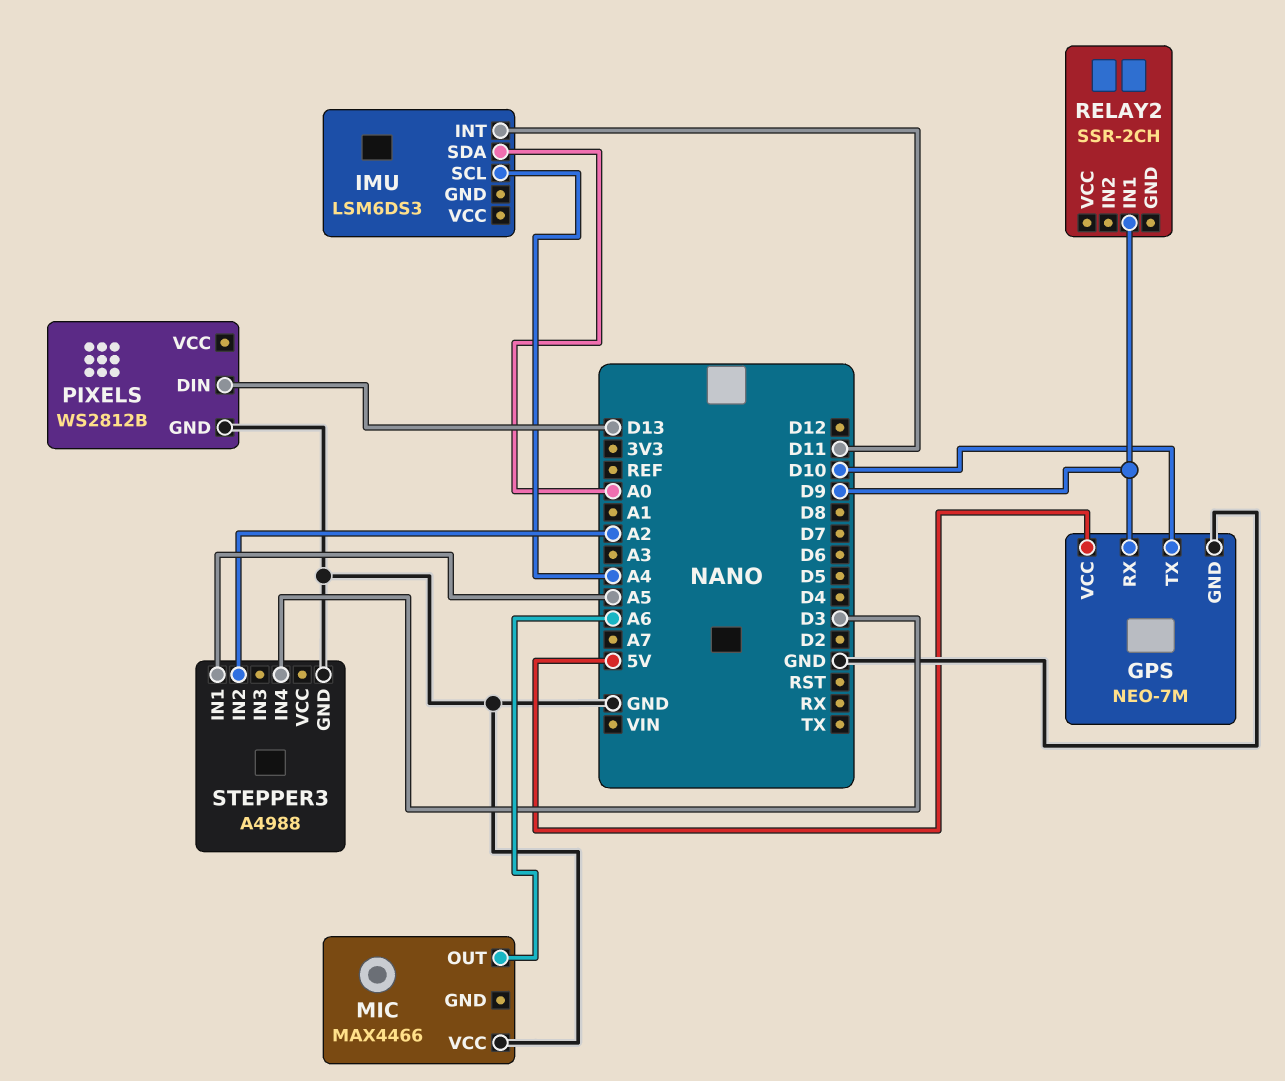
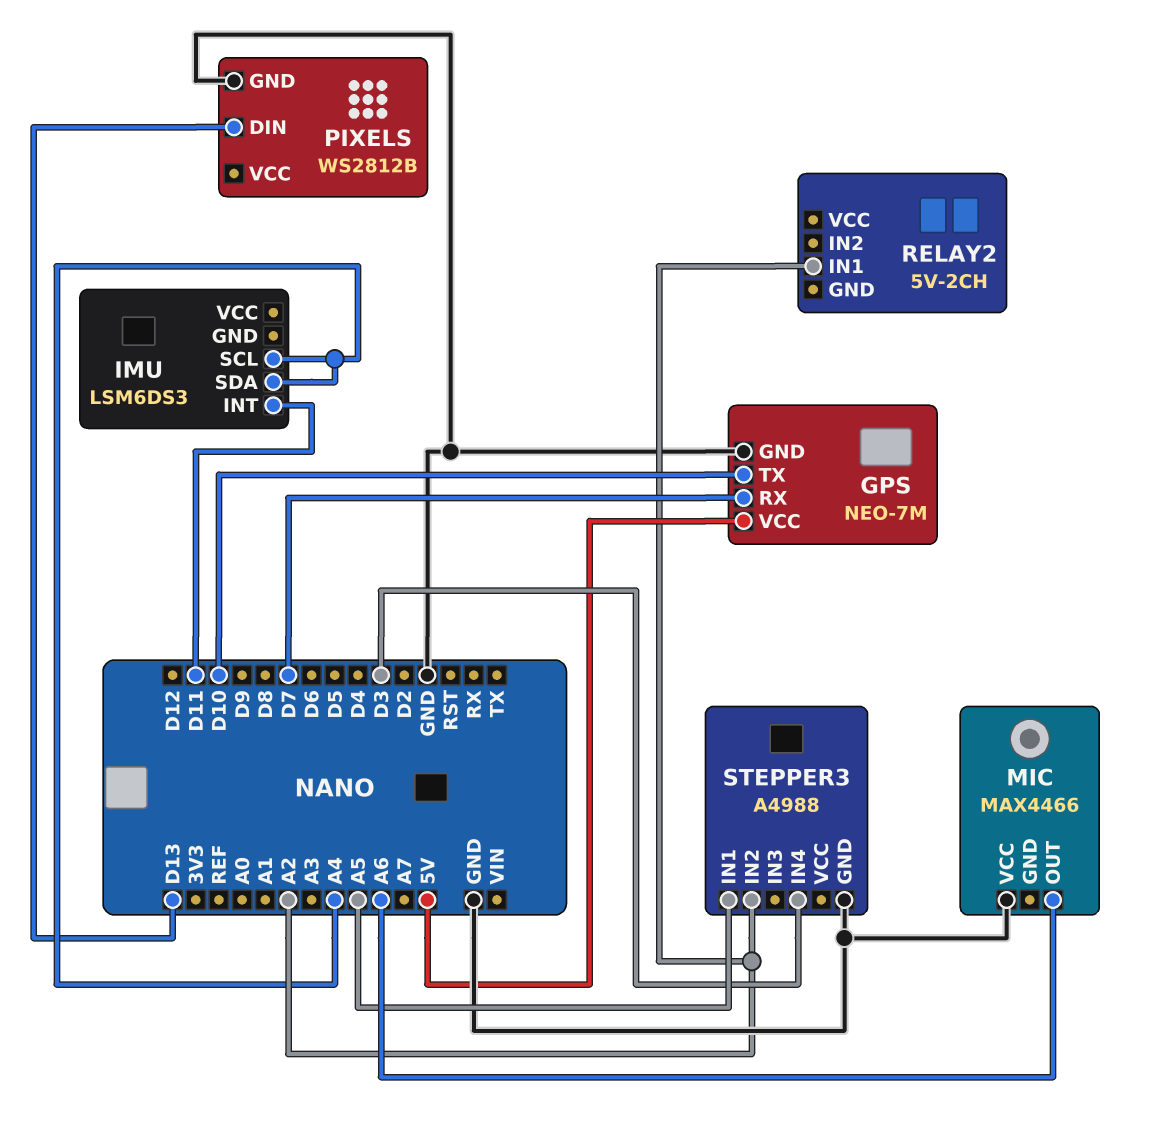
GPS pin RX: D9 -> D7
IMU pin SDA: A0 -> A4
RELAY2: SSR-2CH -> 5V-2CH
RELAY2 pin IN1: D9 -> A2

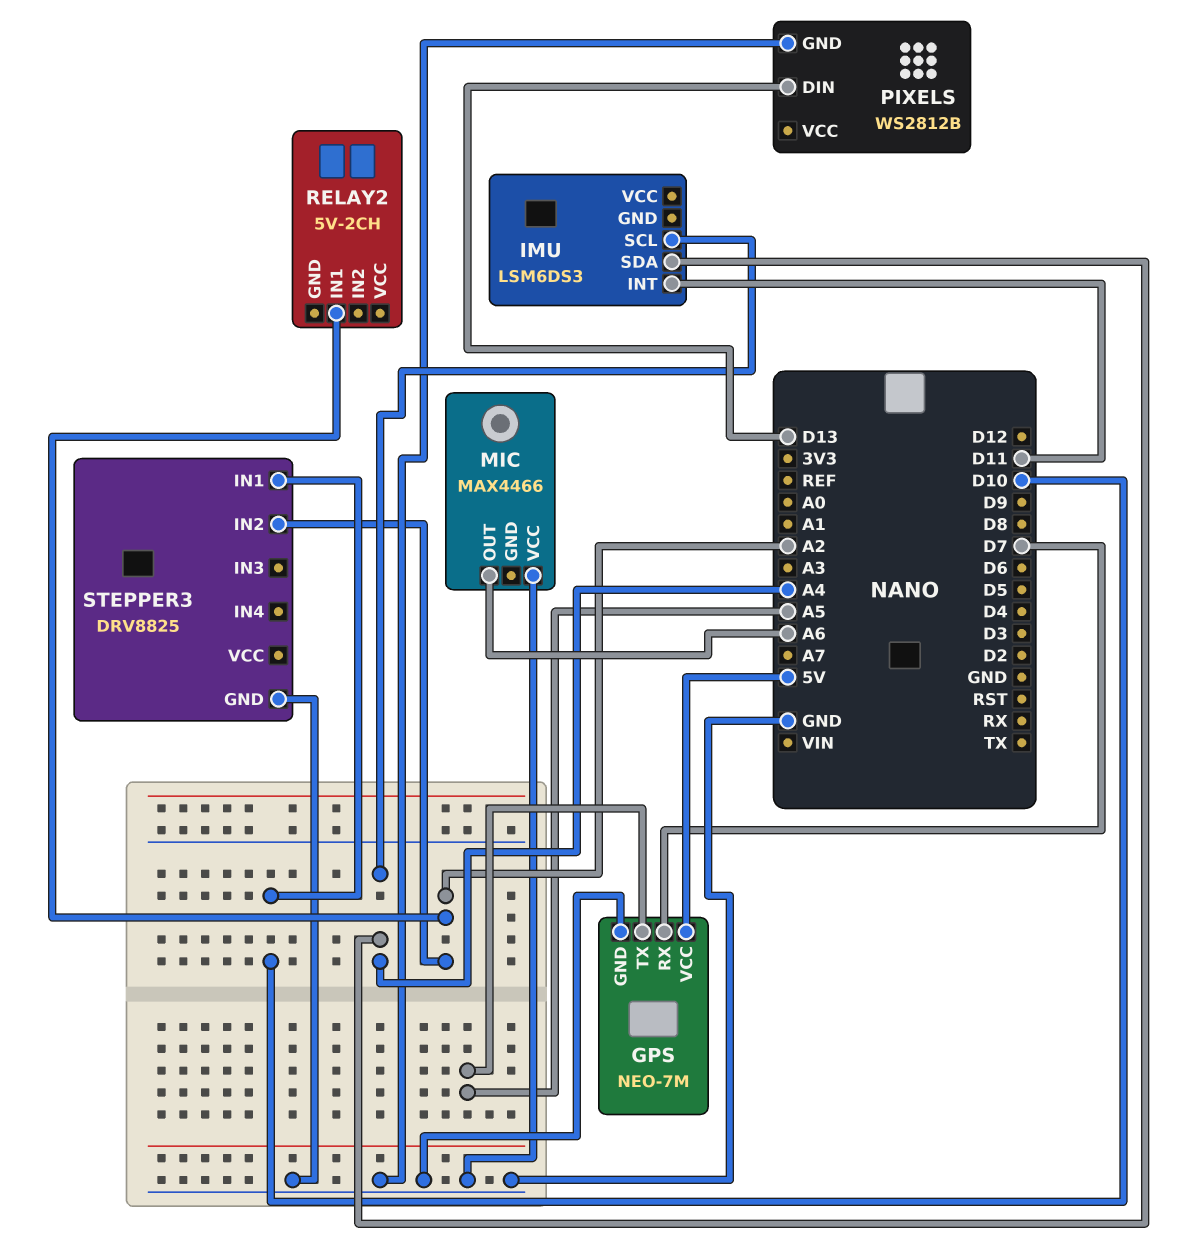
GPS pin TX: D10 -> A5
STEPPER3: A4988 -> DRV8825
STEPPER3 pin IN1: A5 -> D10
STEPPER3 pin IN4: D3 -> none

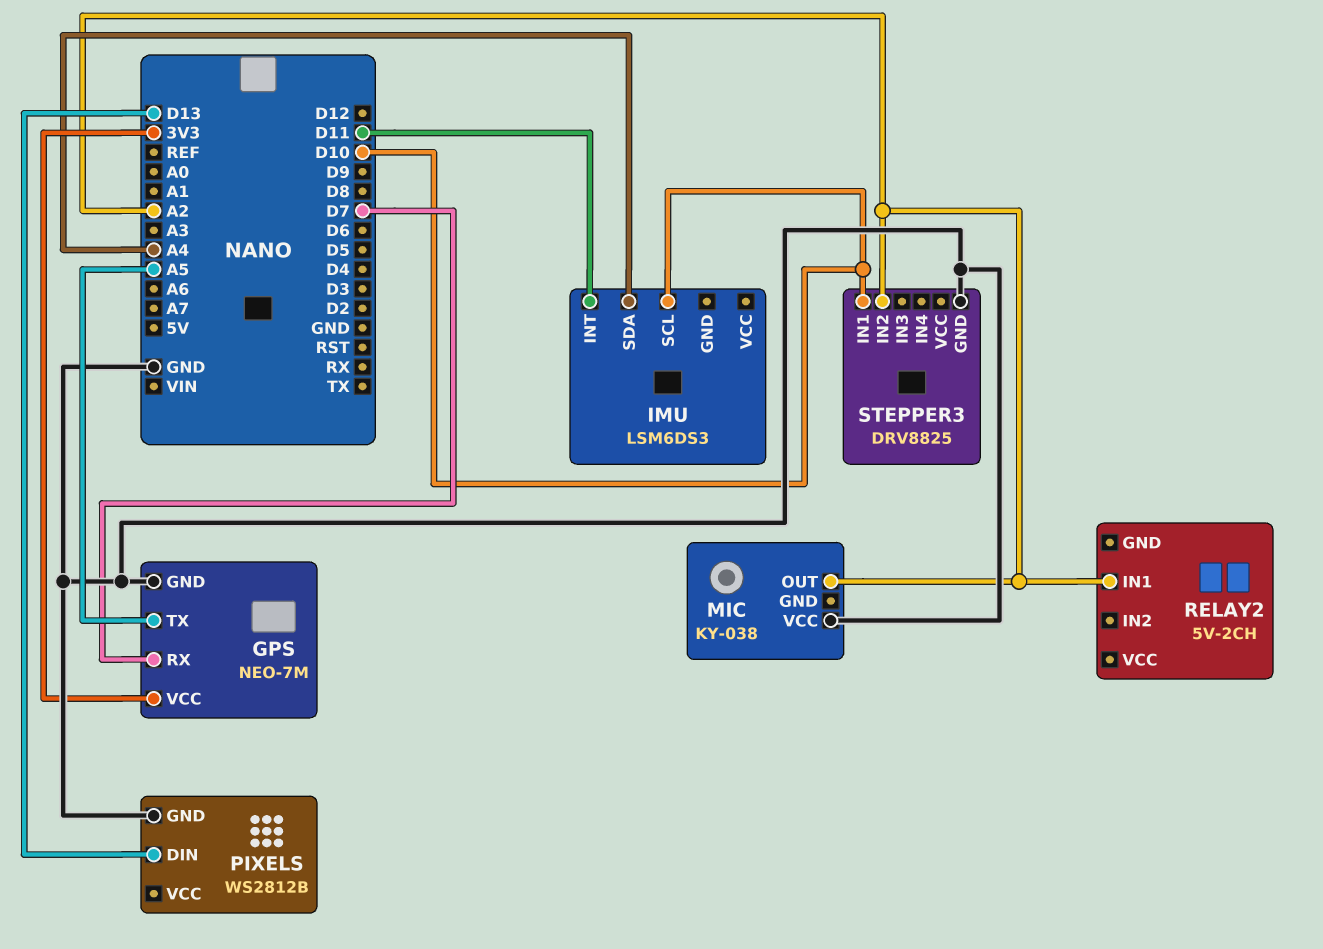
GPS pin VCC: 5V -> 3V3
IMU pin SCL: A4 -> D10
MIC: MAX4466 -> KY-038
MIC pin OUT: A6 -> A2

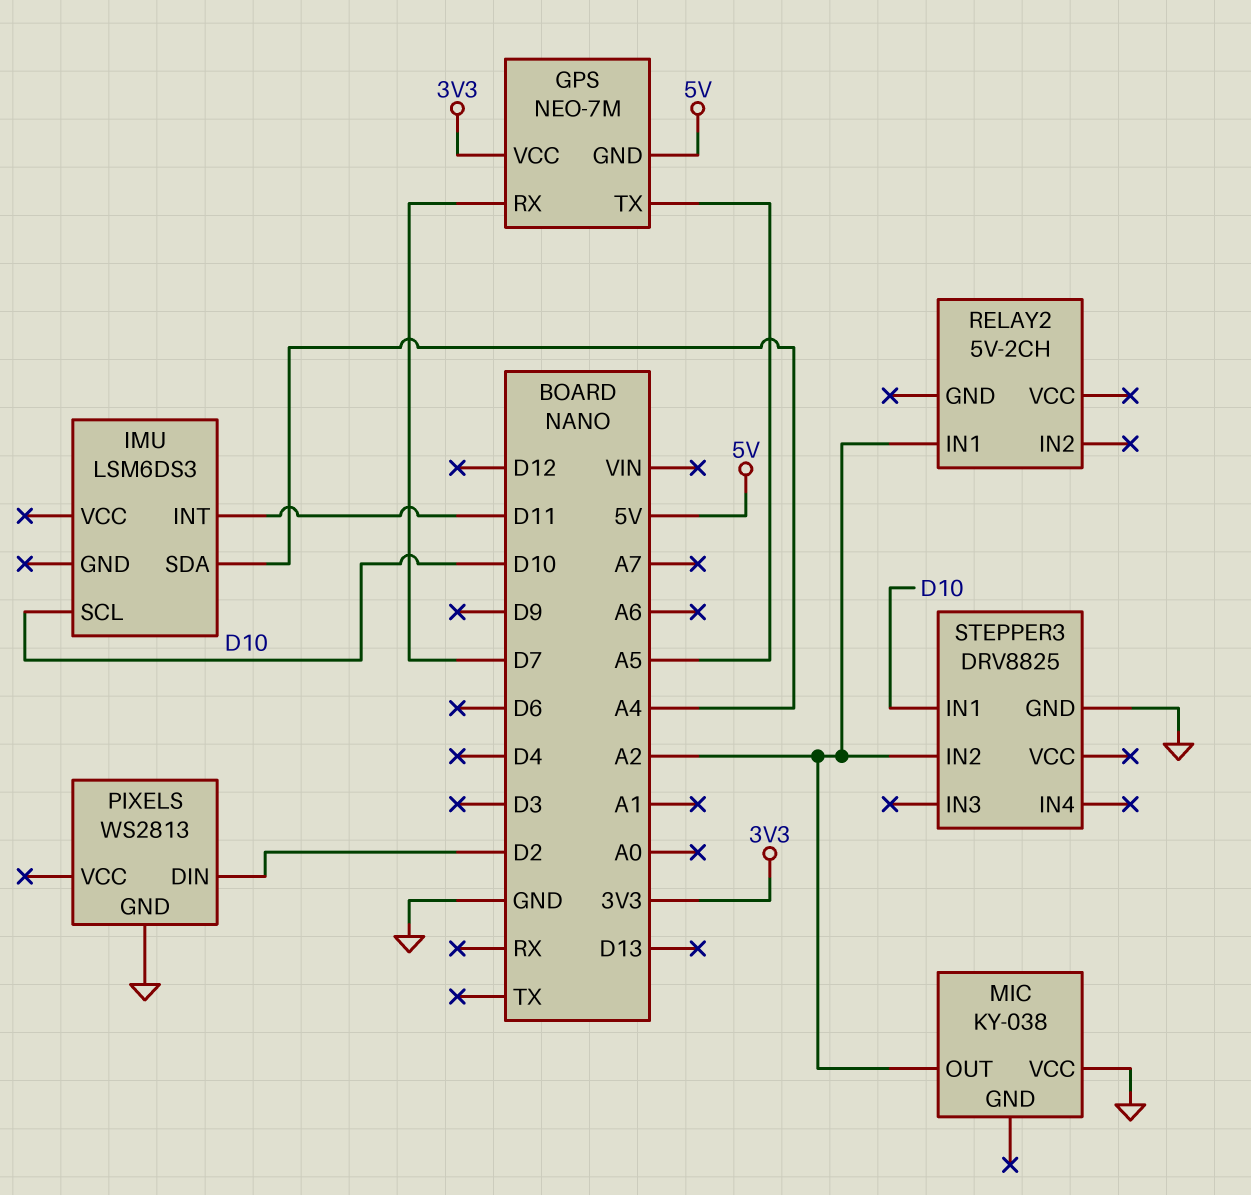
GPS pin GND: GND -> 5V
PIXELS: WS2812B -> WS2813
PIXELS pin DIN: D13 -> D2

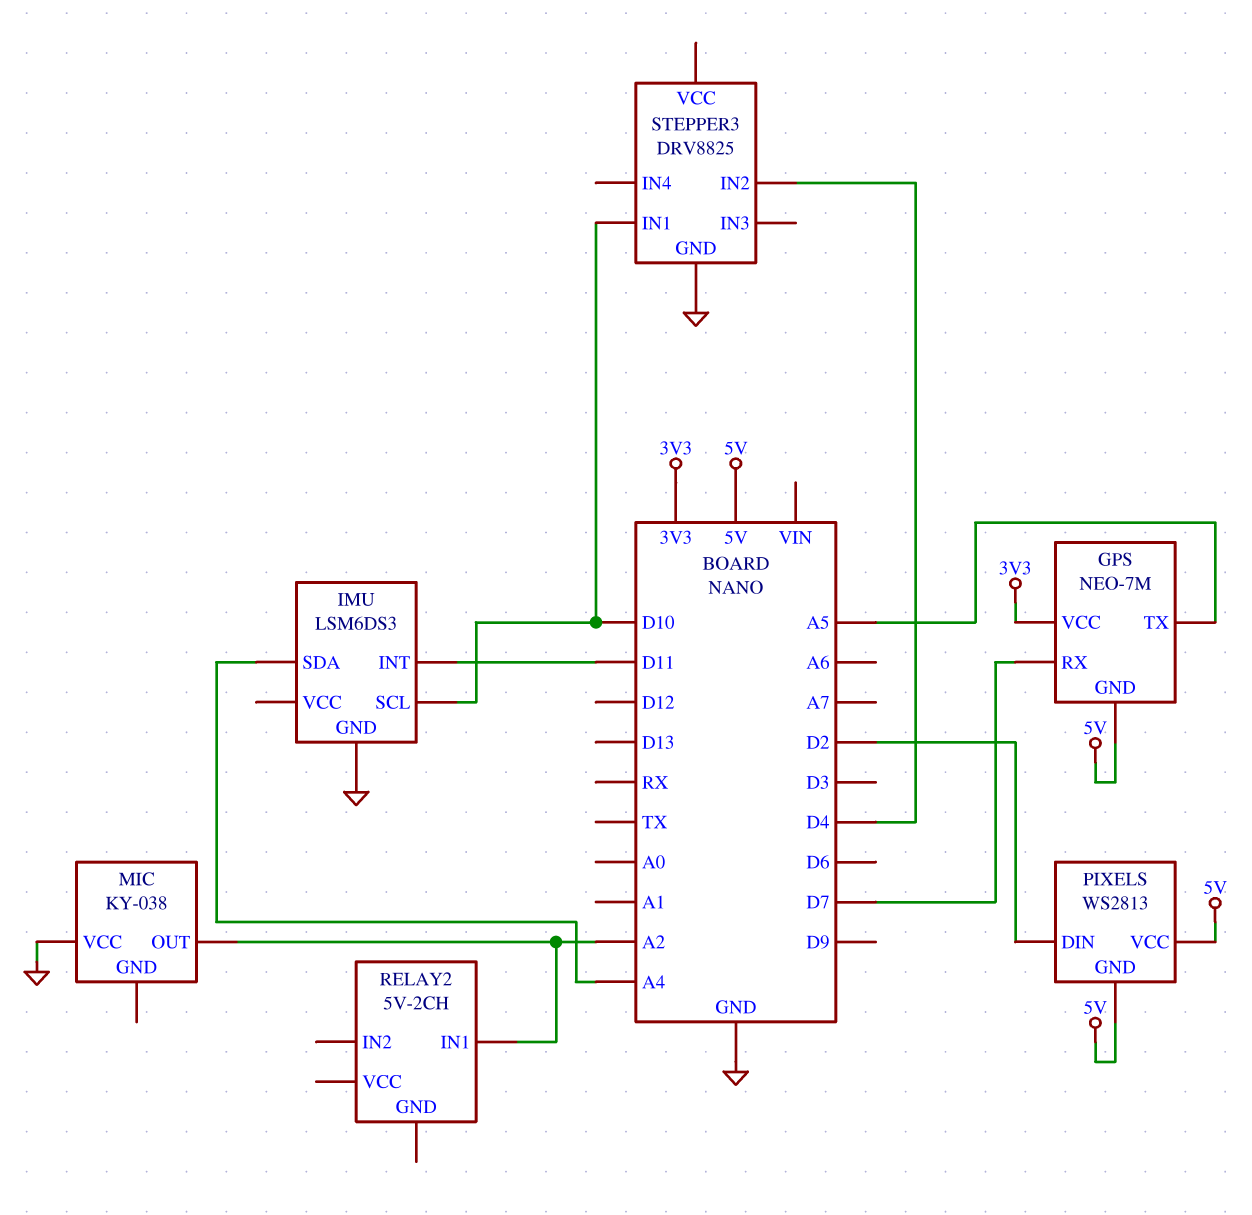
IMU pin GND: none -> GND
PIXELS pin GND: GND -> 5V
PIXELS pin VCC: none -> 5V
STEPPER3 pin IN2: A2 -> D4

